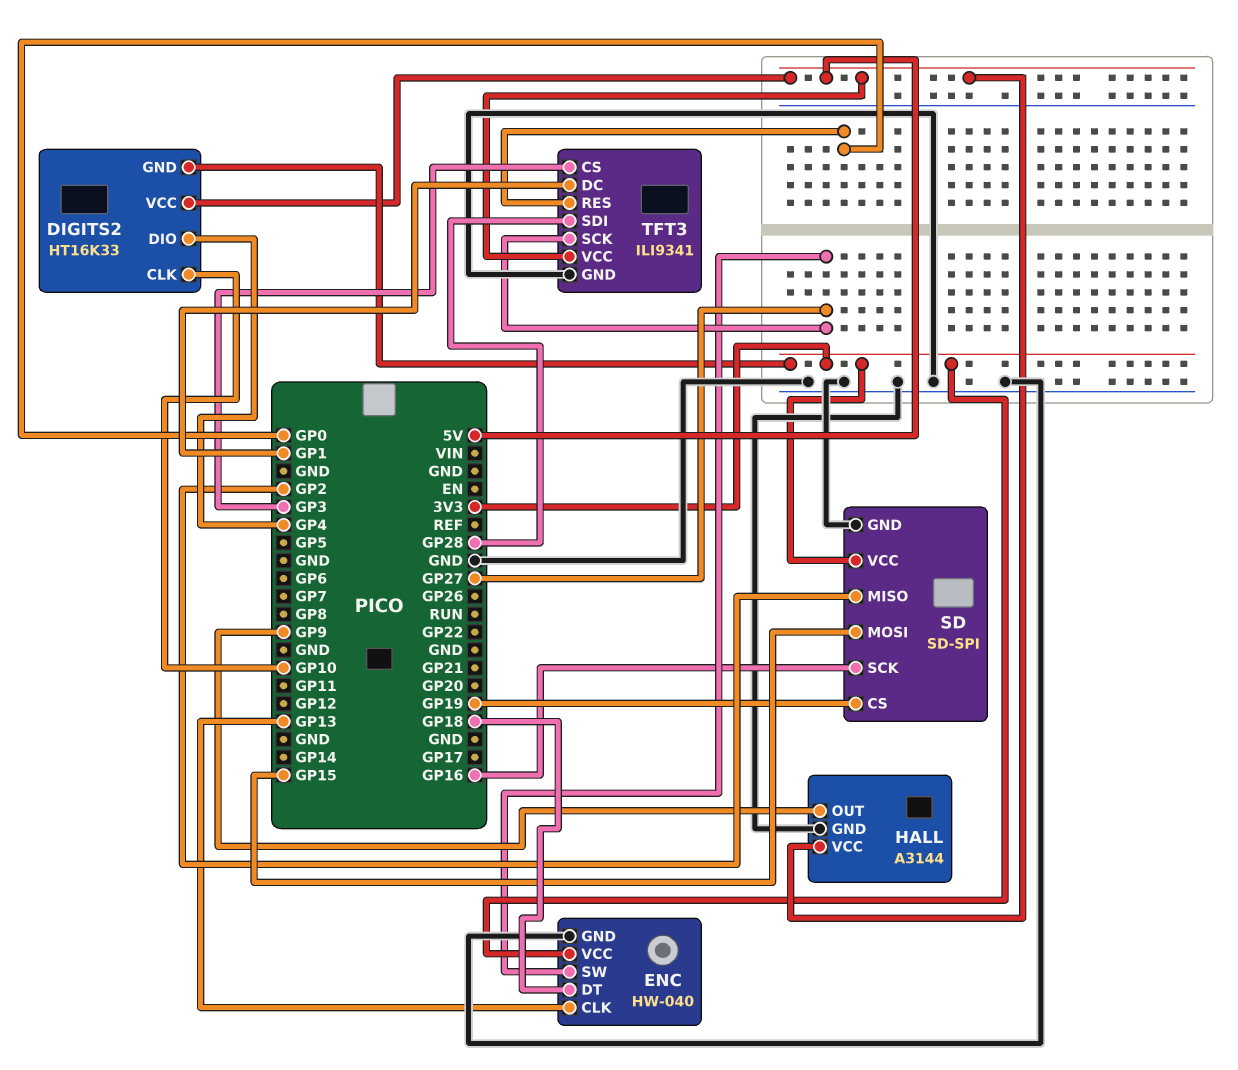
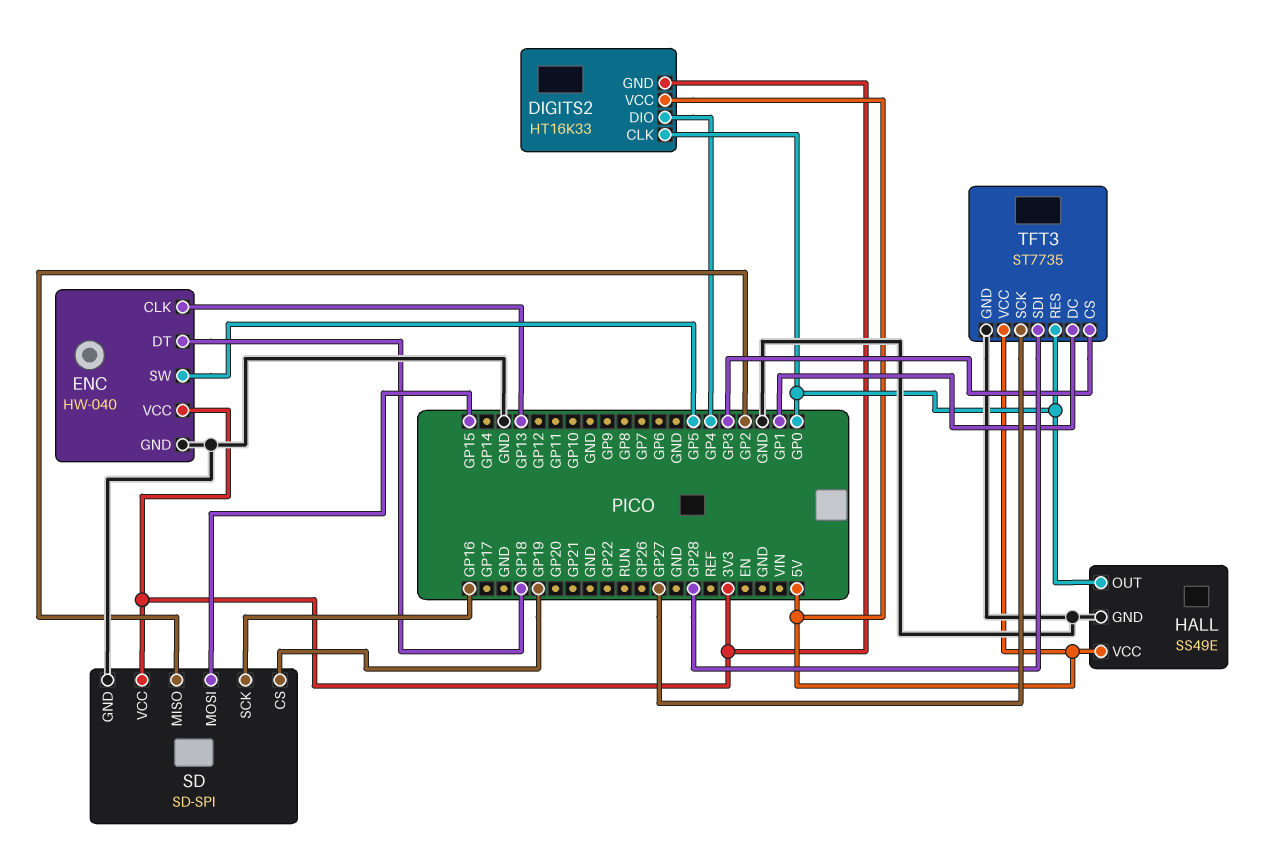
DIGITS2 pin CLK: GP10 -> GP0
ENC pin SW: GP27 -> GP5
HALL: A3144 -> SS49E
HALL pin OUT: GP9 -> GP0
TFT3: ILI9341 -> ST7735

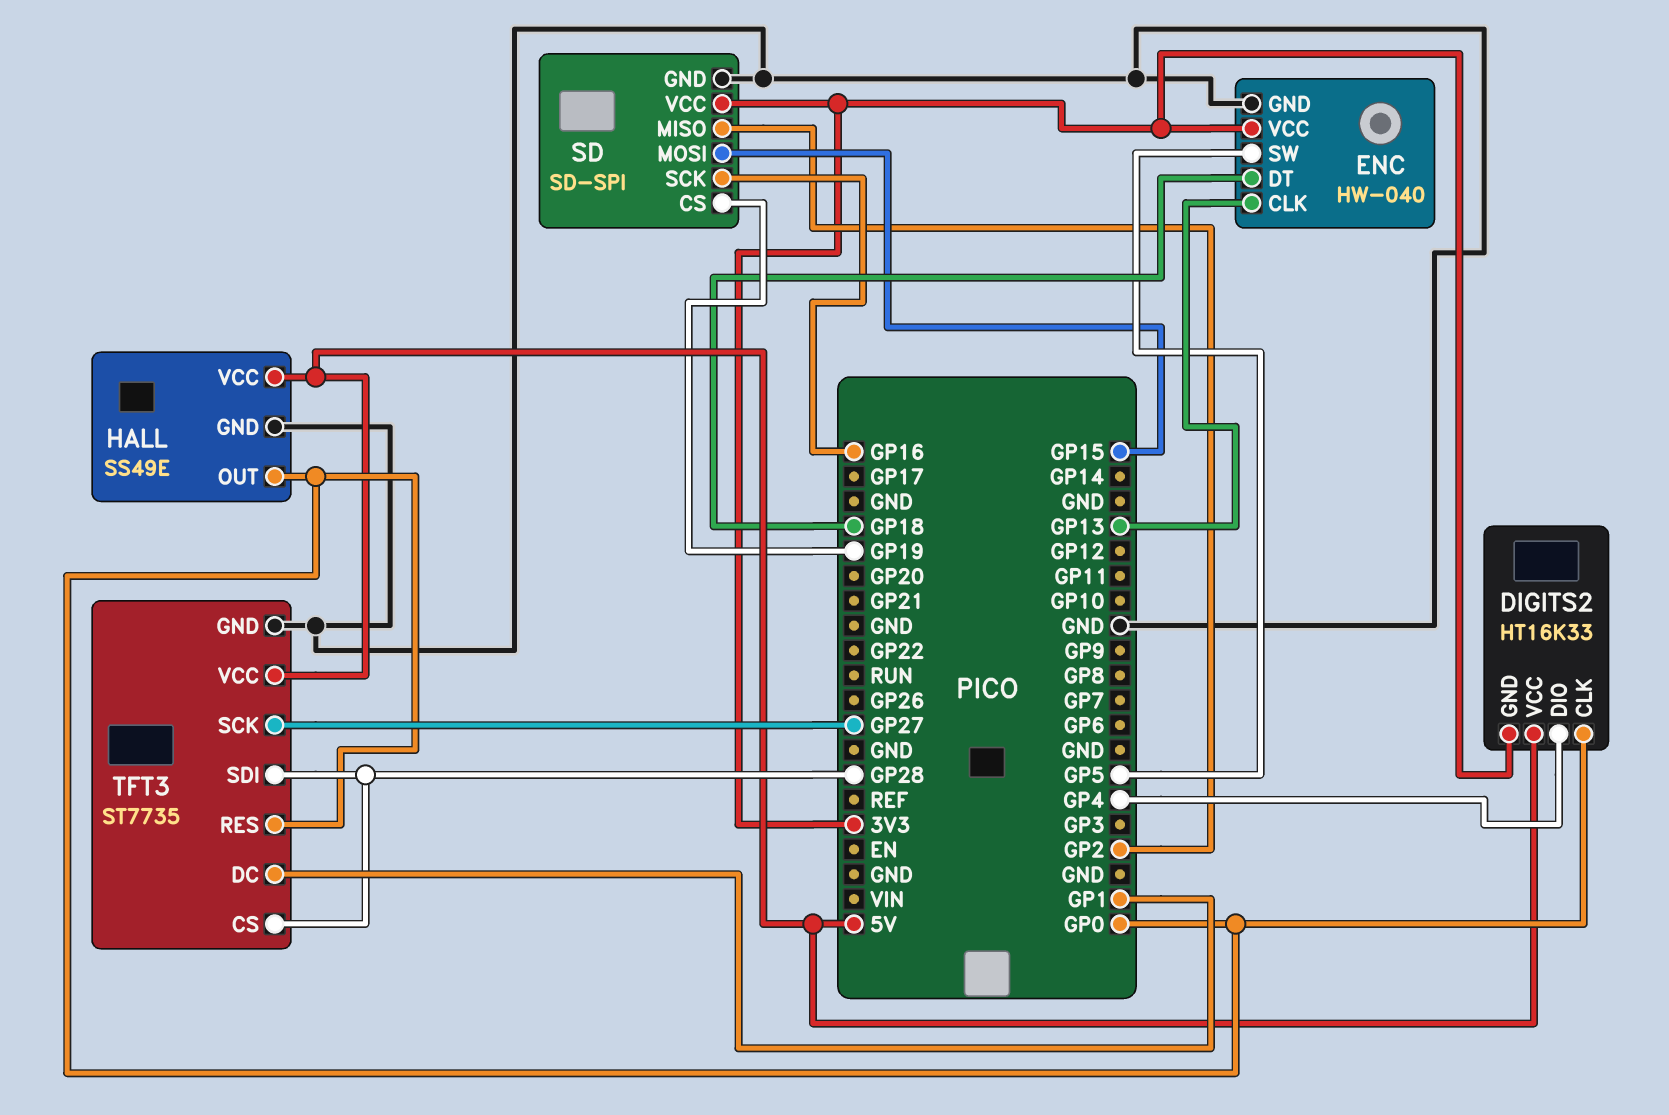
TFT3 pin CS: GP3 -> GP28

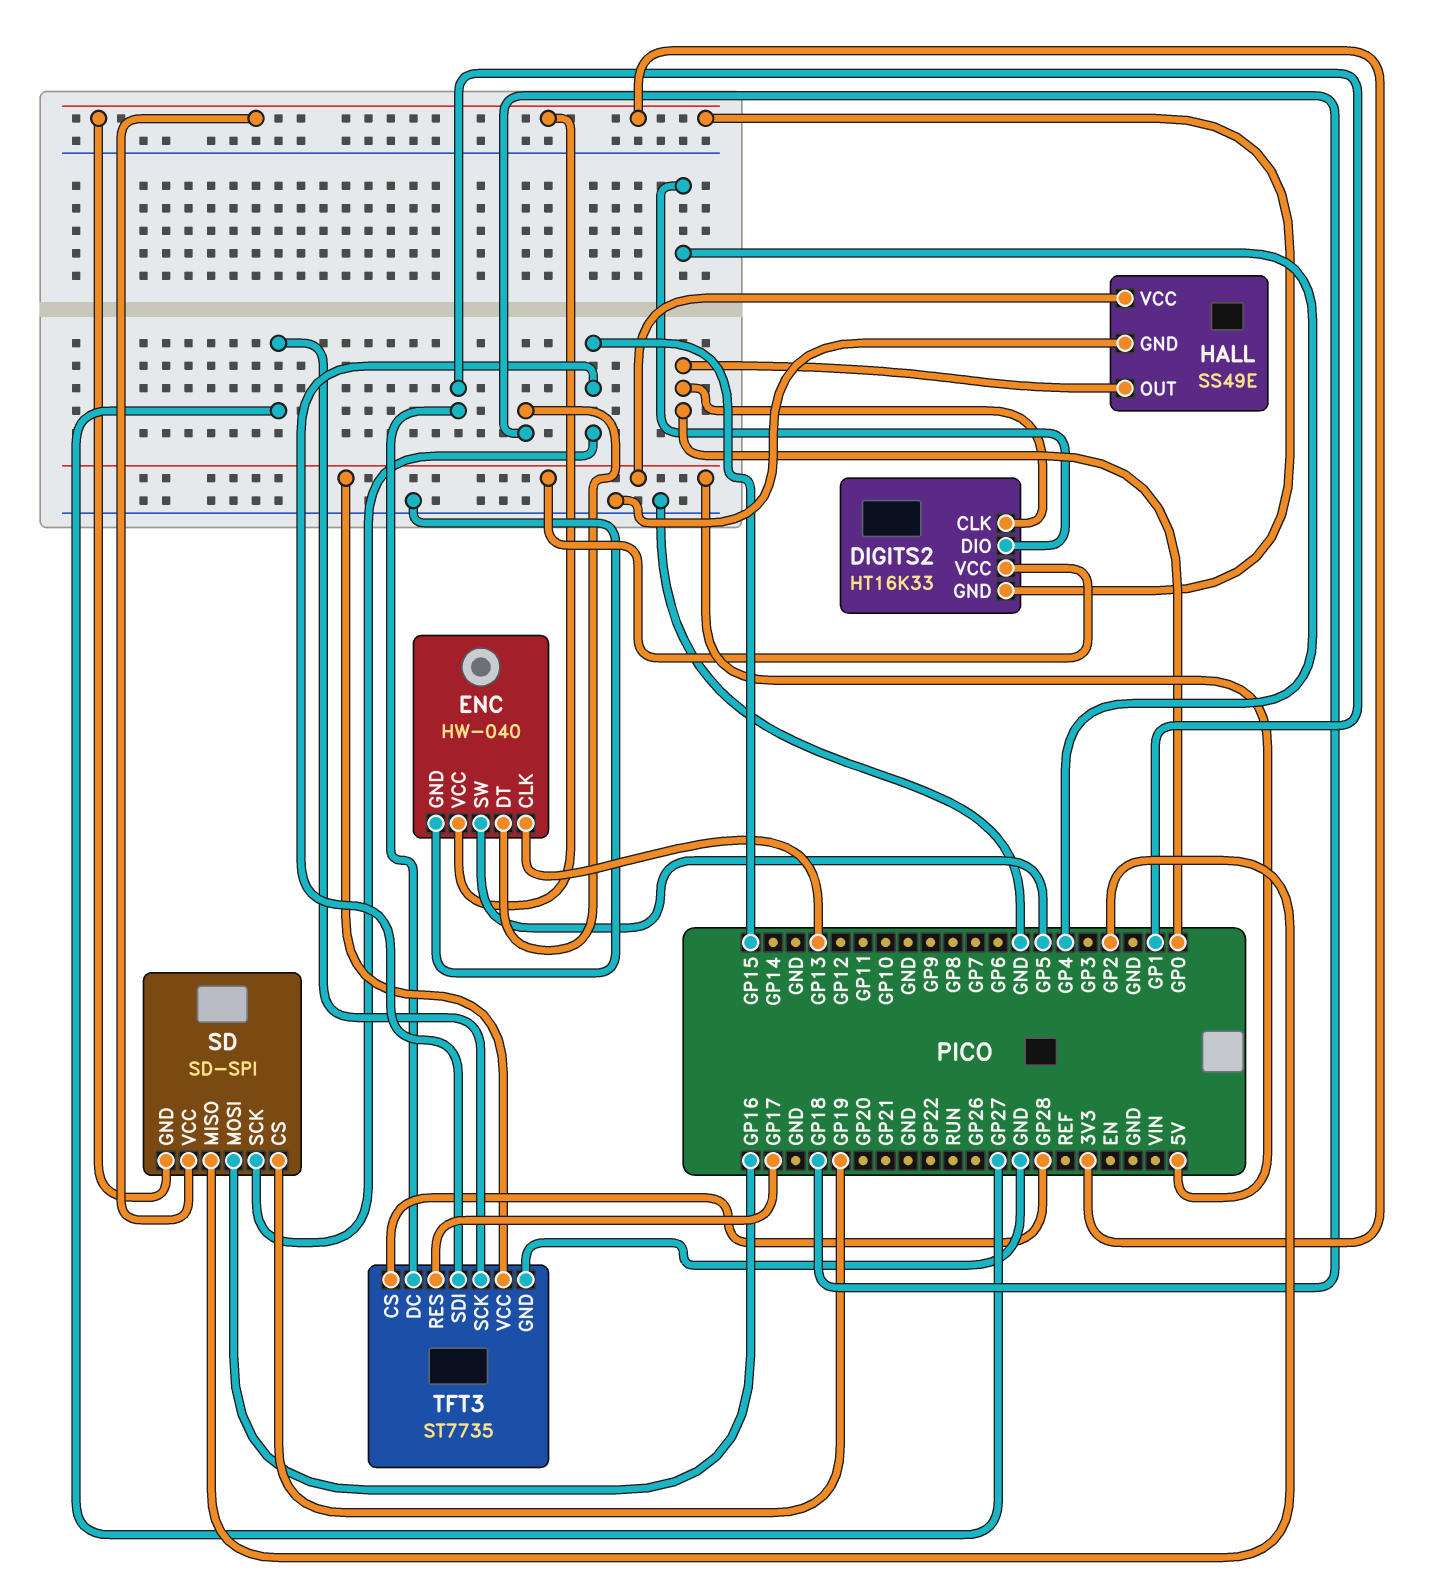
SD pin GND: GND -> 3V3
SD pin MOSI: GP15 -> GP16
SD pin SCK: GP16 -> GP15
TFT3 pin RES: GP0 -> GP17
TFT3 pin SDI: GP28 -> GP15

